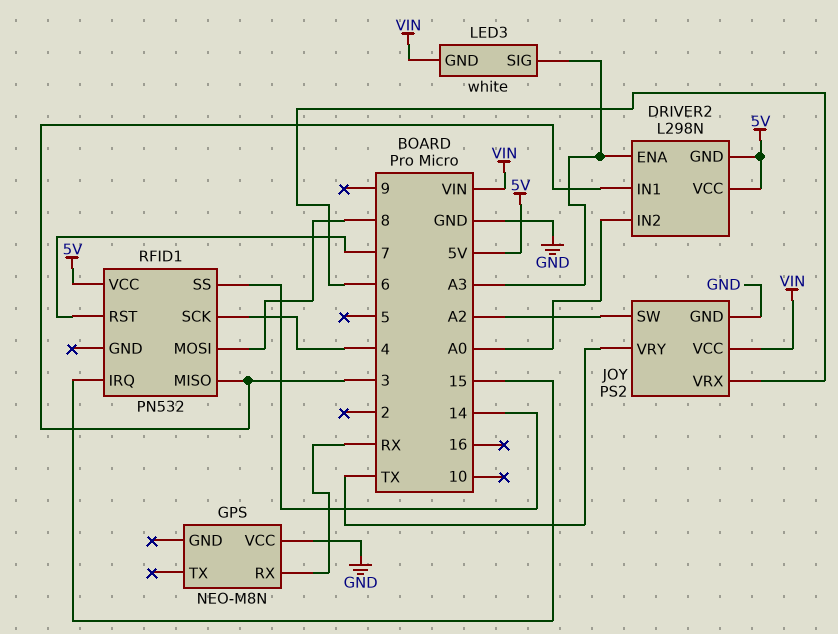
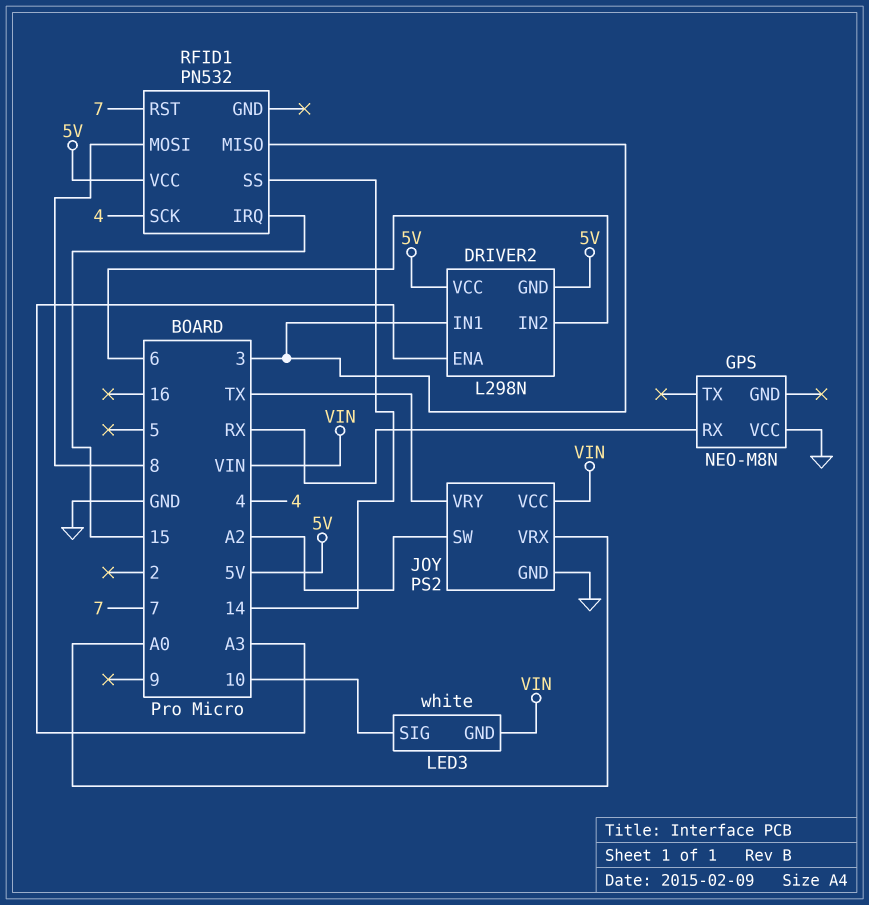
DRIVER2 pin IN2: A0 -> 6
JOY pin VRX: 6 -> A0
LED3 pin SIG: A3 -> 10

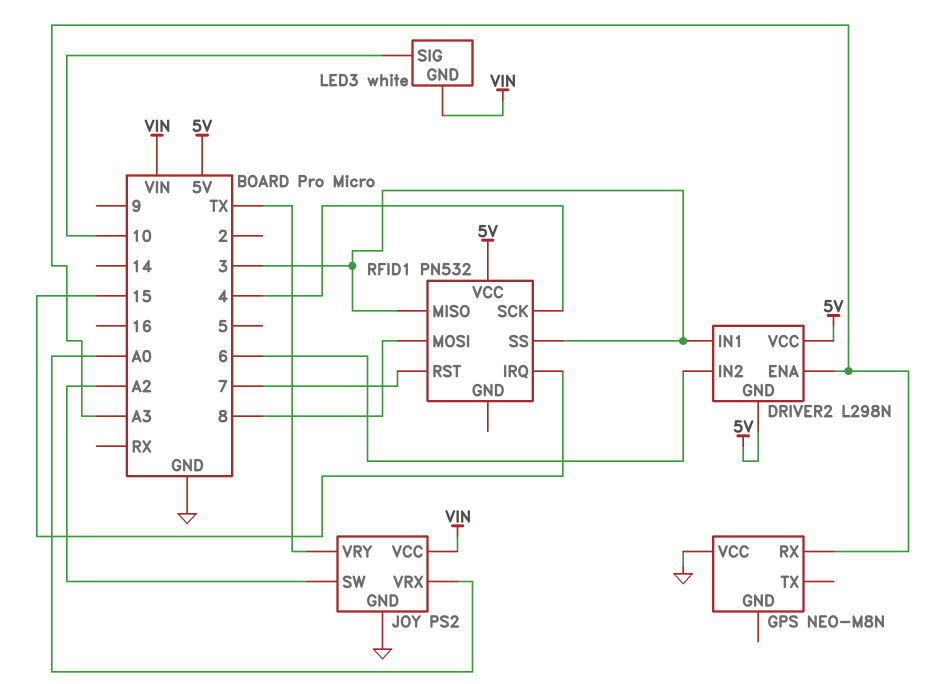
GPS pin RX: RX -> A3
RFID1 pin SS: 14 -> 3

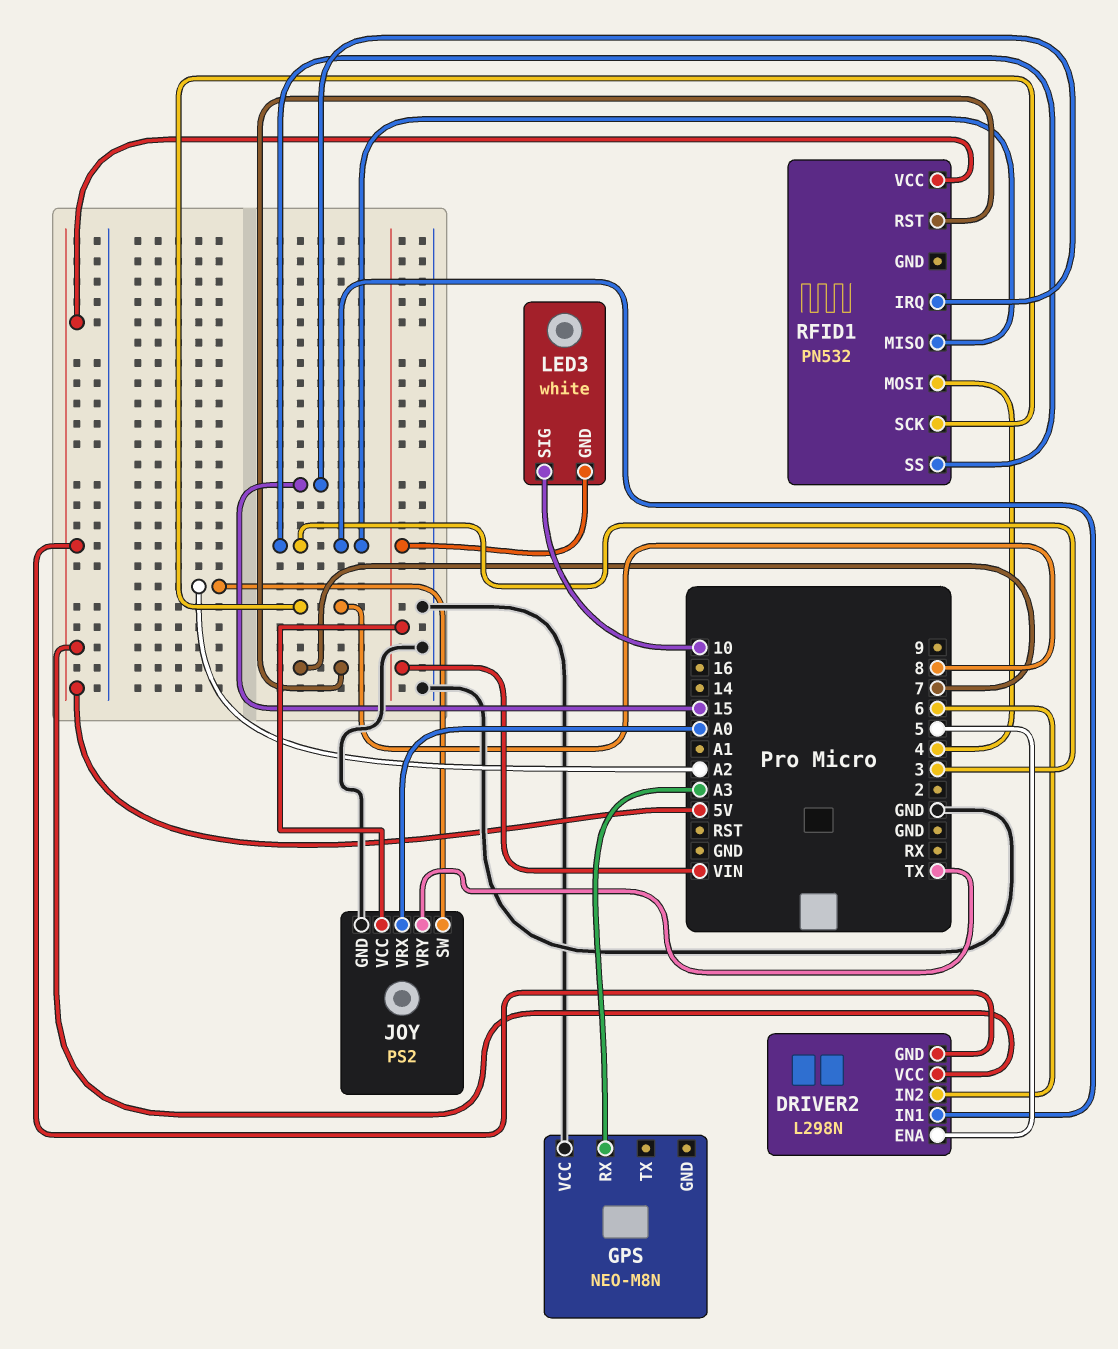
DRIVER2 pin ENA: A3 -> 5
RFID1 pin MOSI: 8 -> 4
RFID1 pin SCK: 4 -> 8

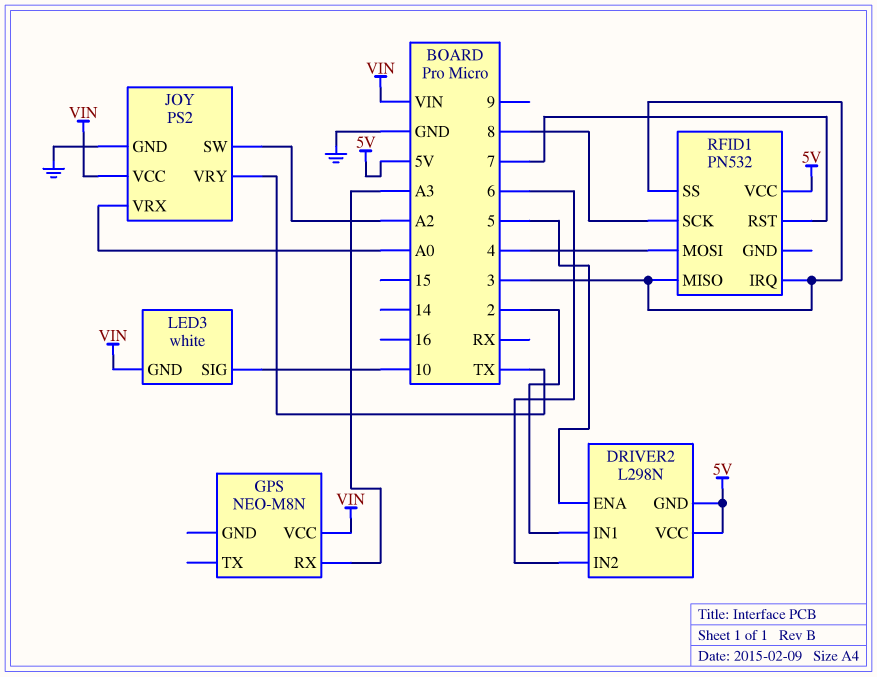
DRIVER2 pin IN1: 3 -> 2
GPS pin VCC: GND -> VIN
RFID1 pin IRQ: 15 -> 3

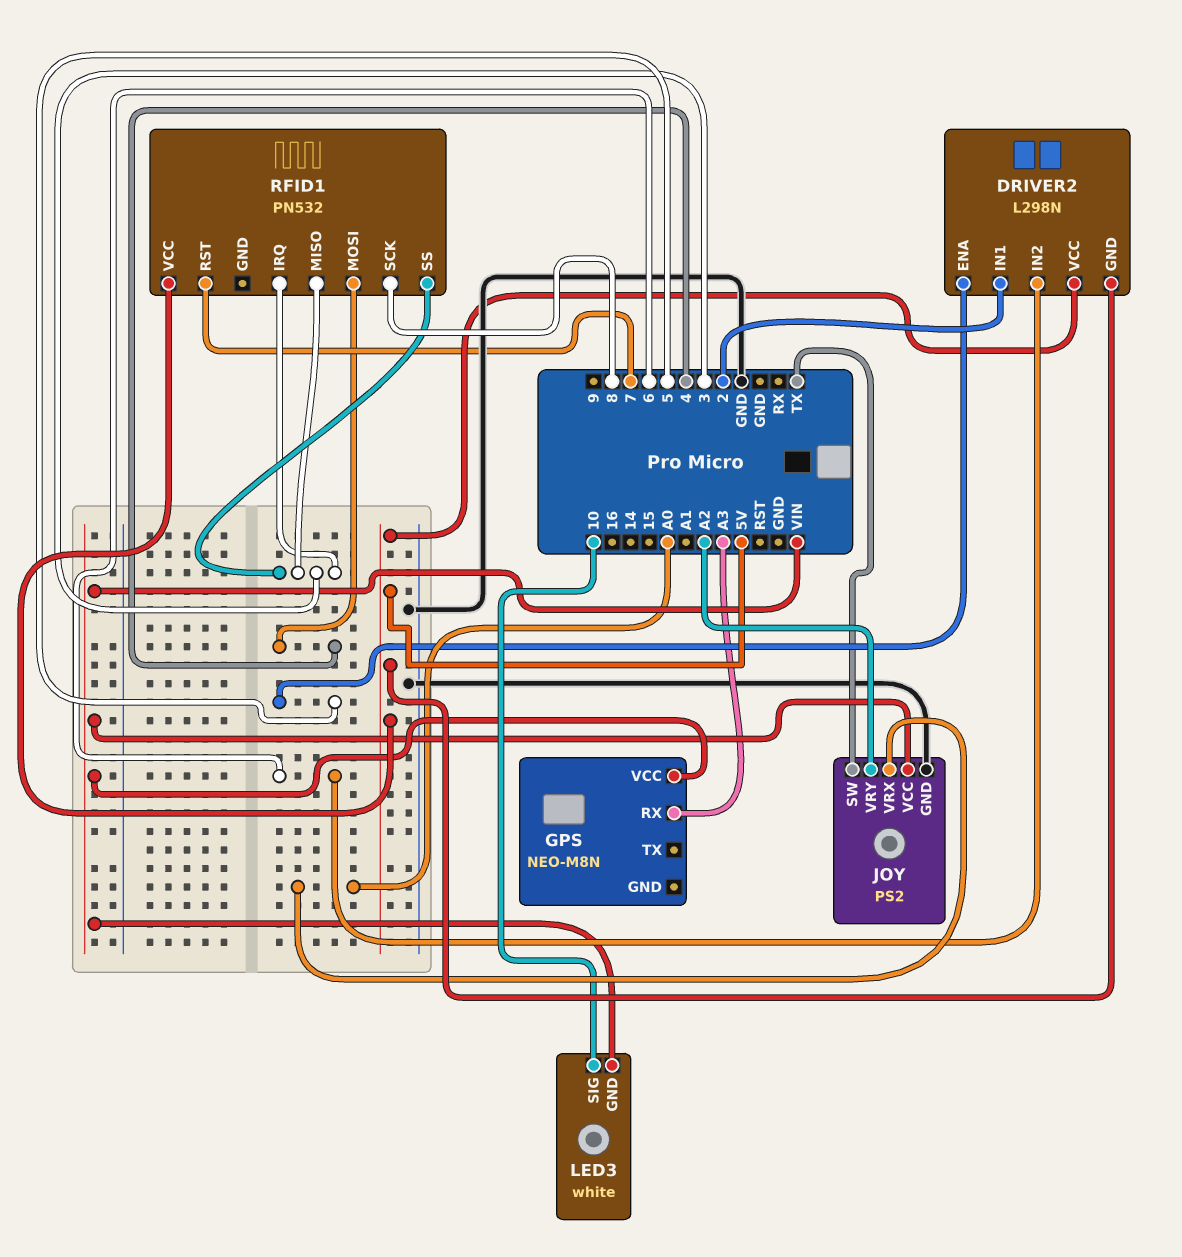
JOY pin SW: A2 -> TX
JOY pin VRY: TX -> A2

